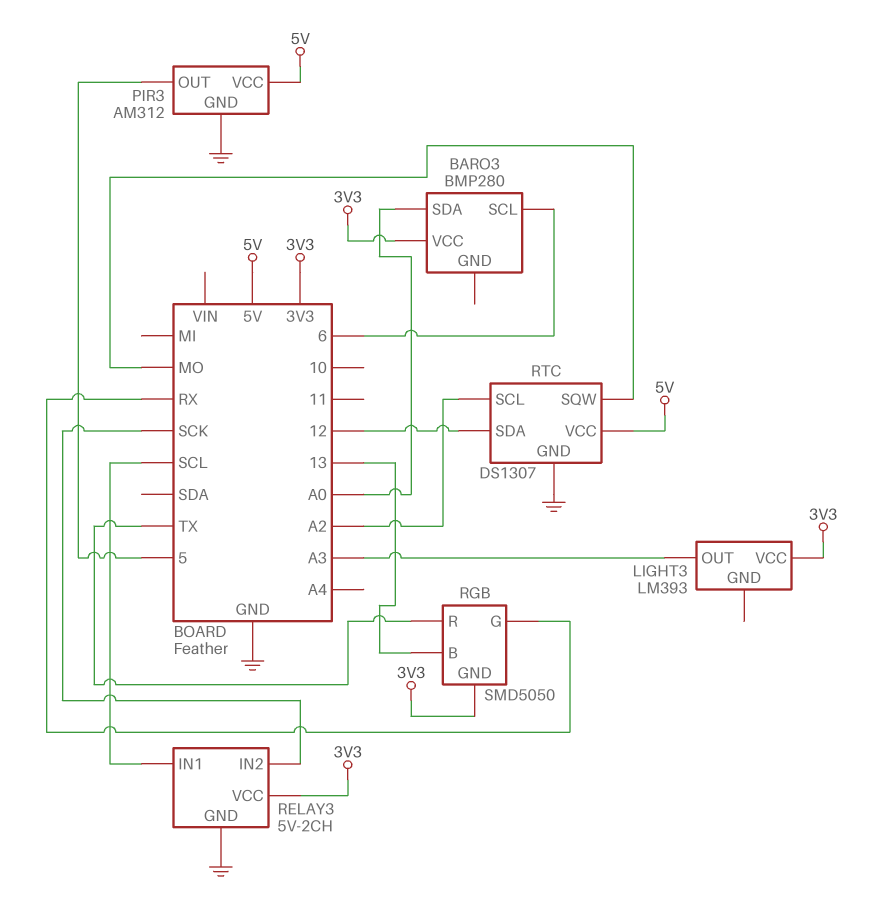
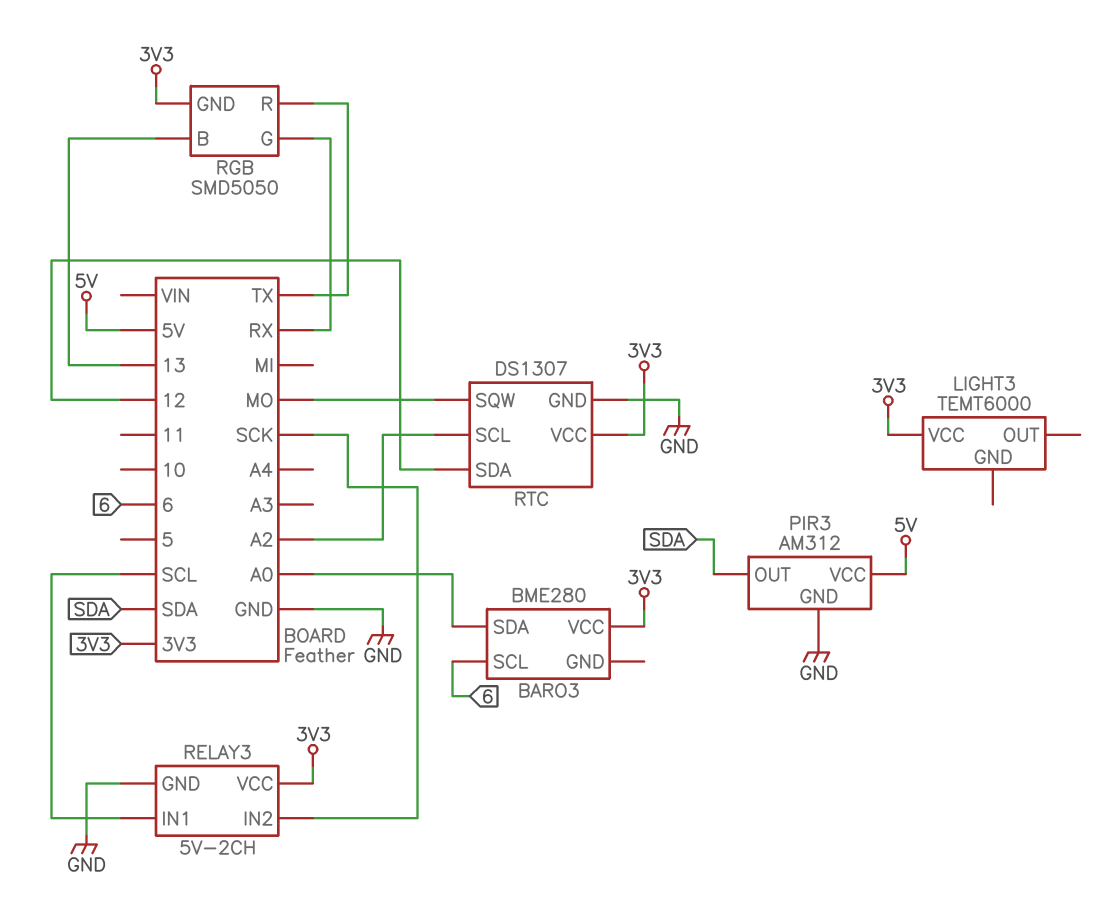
BARO3: BMP280 -> BME280
LIGHT3: LM393 -> TEMT6000
LIGHT3 pin OUT: A3 -> none
PIR3 pin OUT: 5 -> SDA
RTC pin VCC: 5V -> 3V3

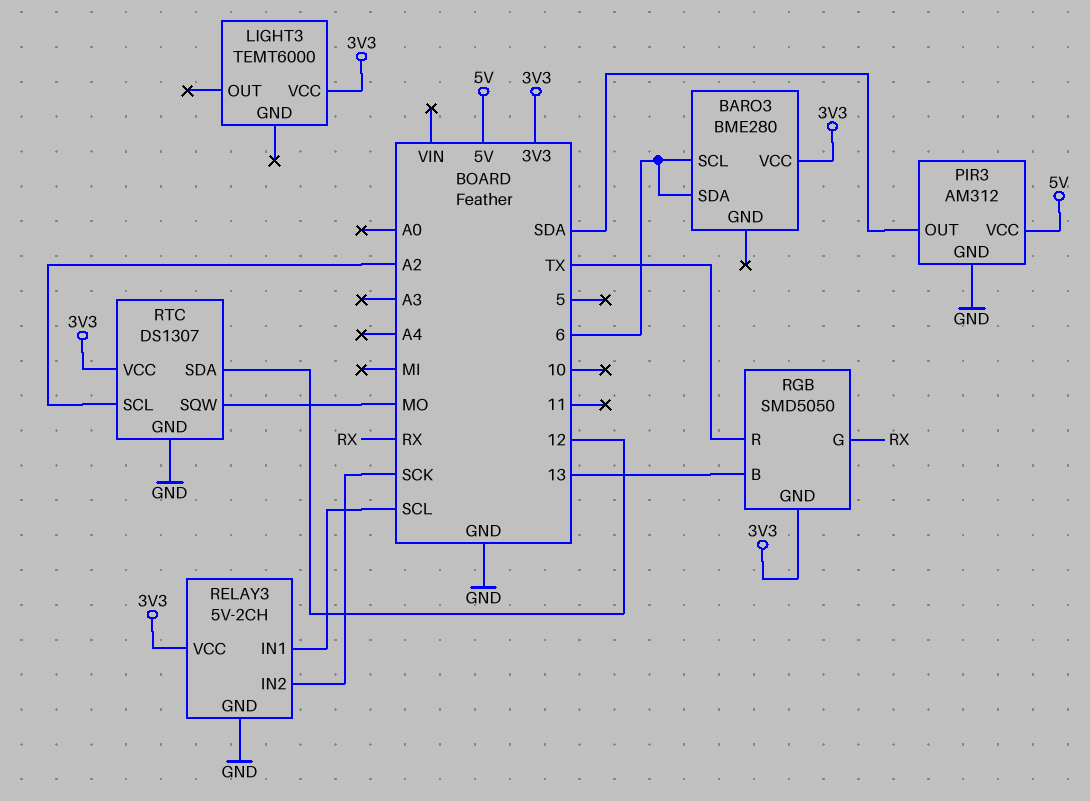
BARO3 pin SDA: A0 -> 6

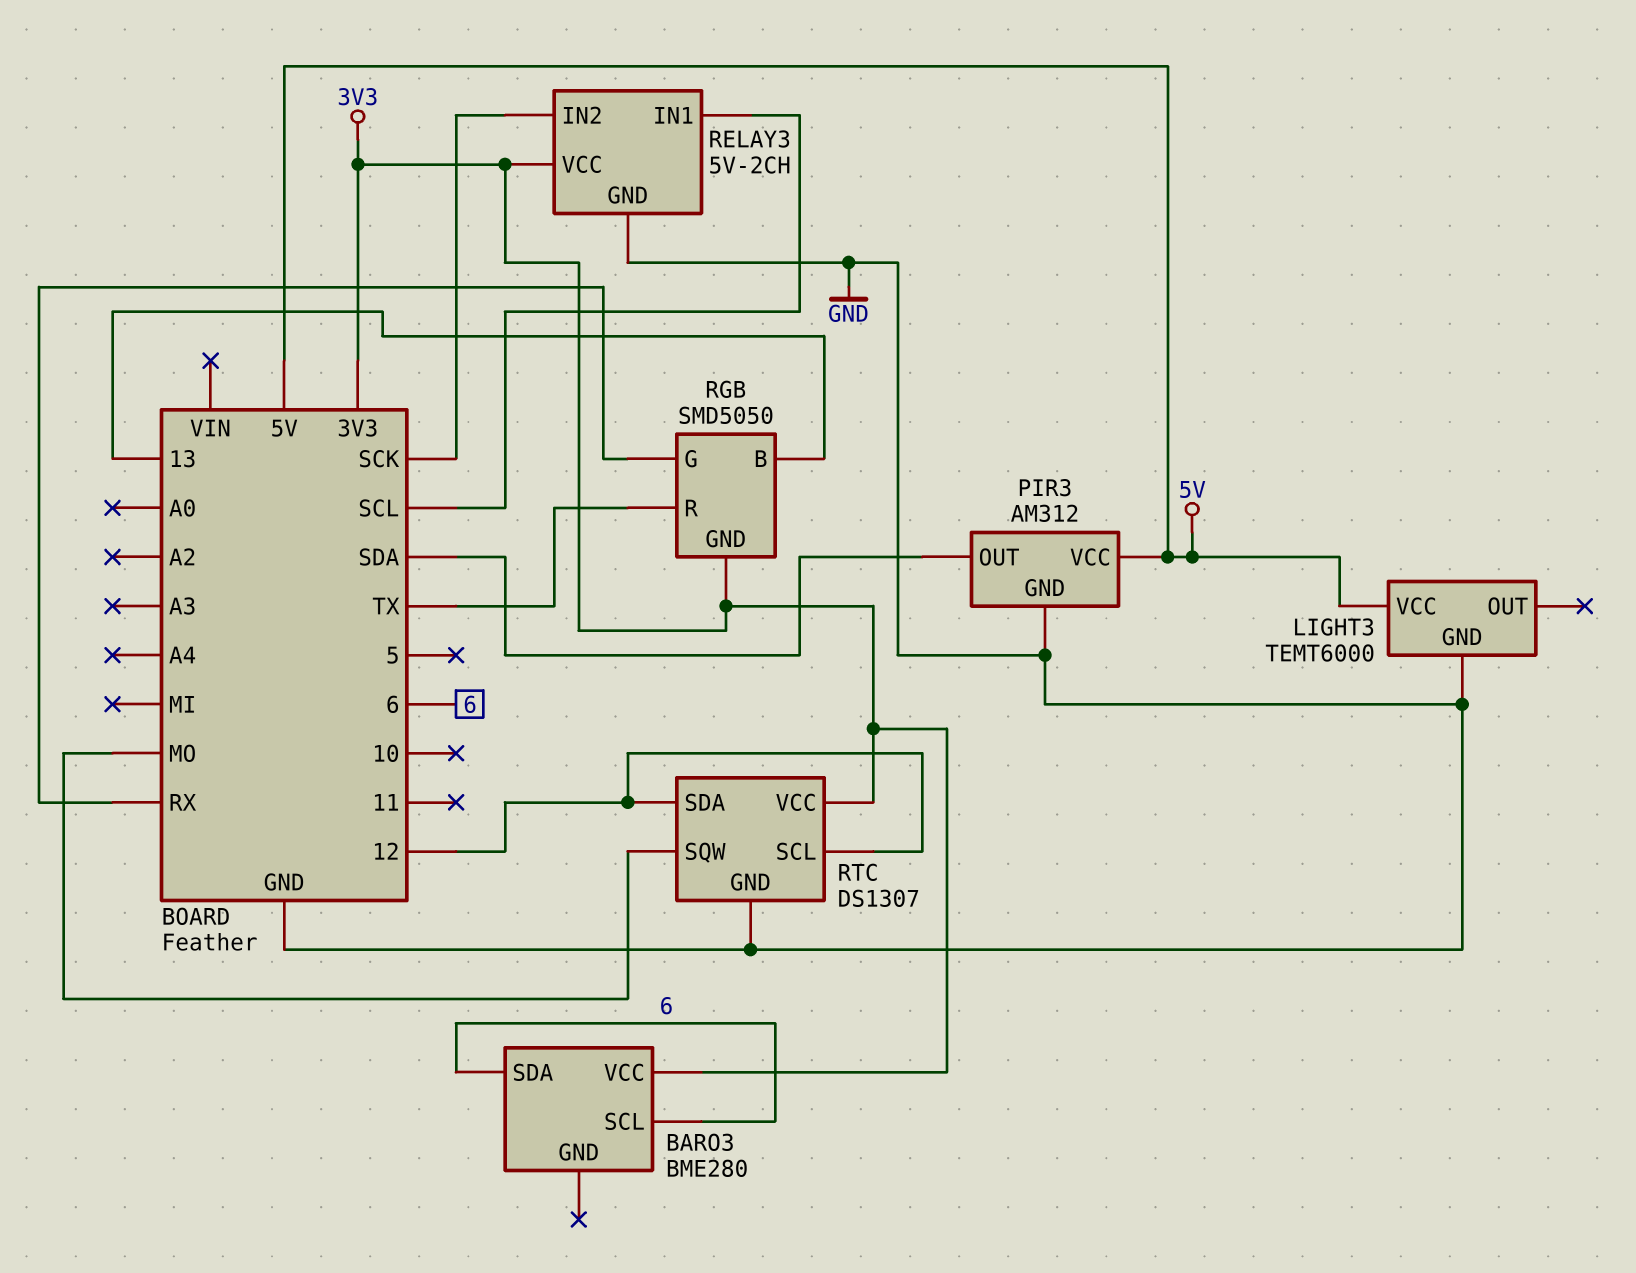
LIGHT3 pin GND: none -> GND
LIGHT3 pin VCC: 3V3 -> 5V
RTC pin SCL: A2 -> 12

